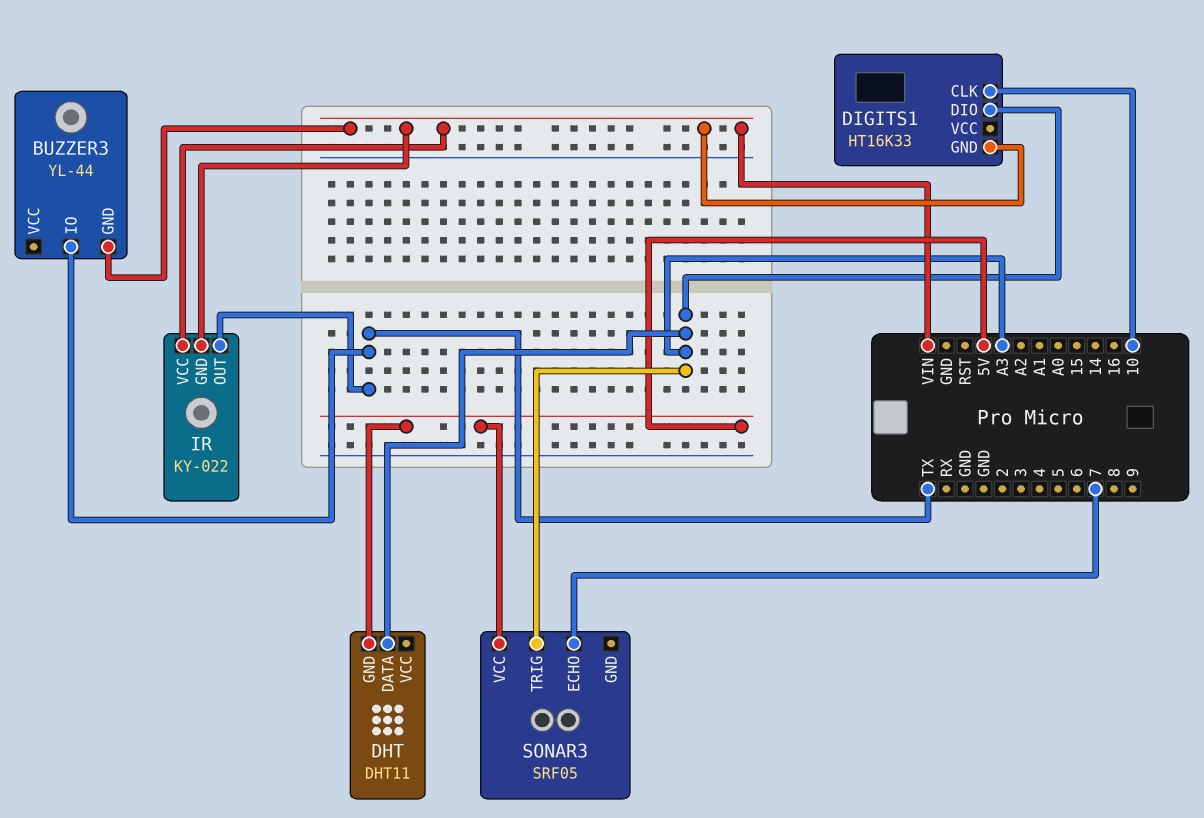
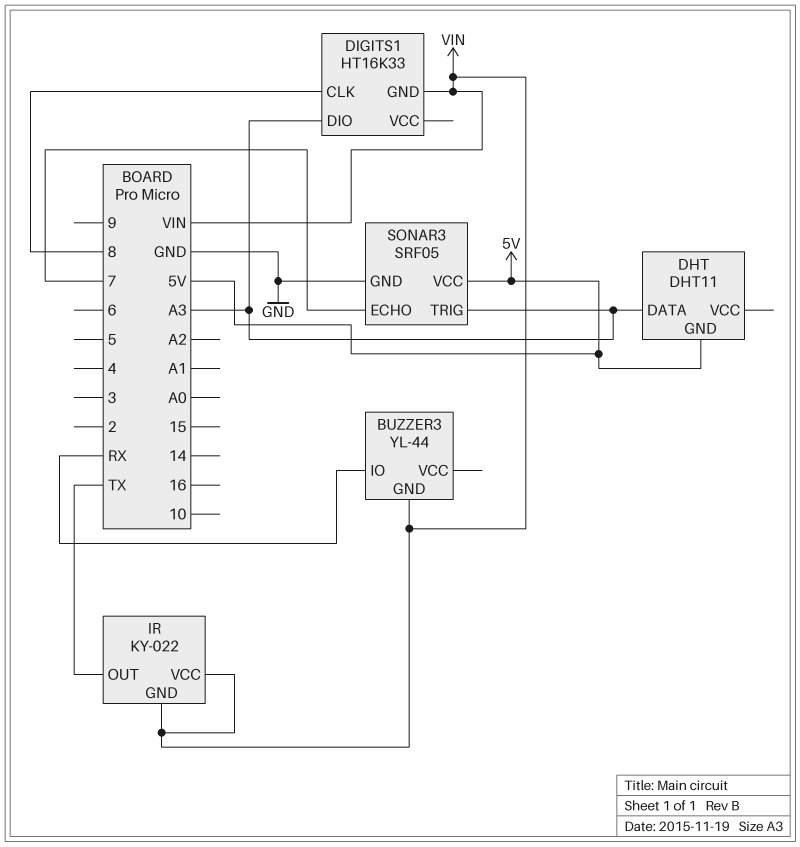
BUZZER3 pin IO: TX -> RX
DIGITS1 pin CLK: 10 -> 8
SONAR3 pin GND: none -> GND

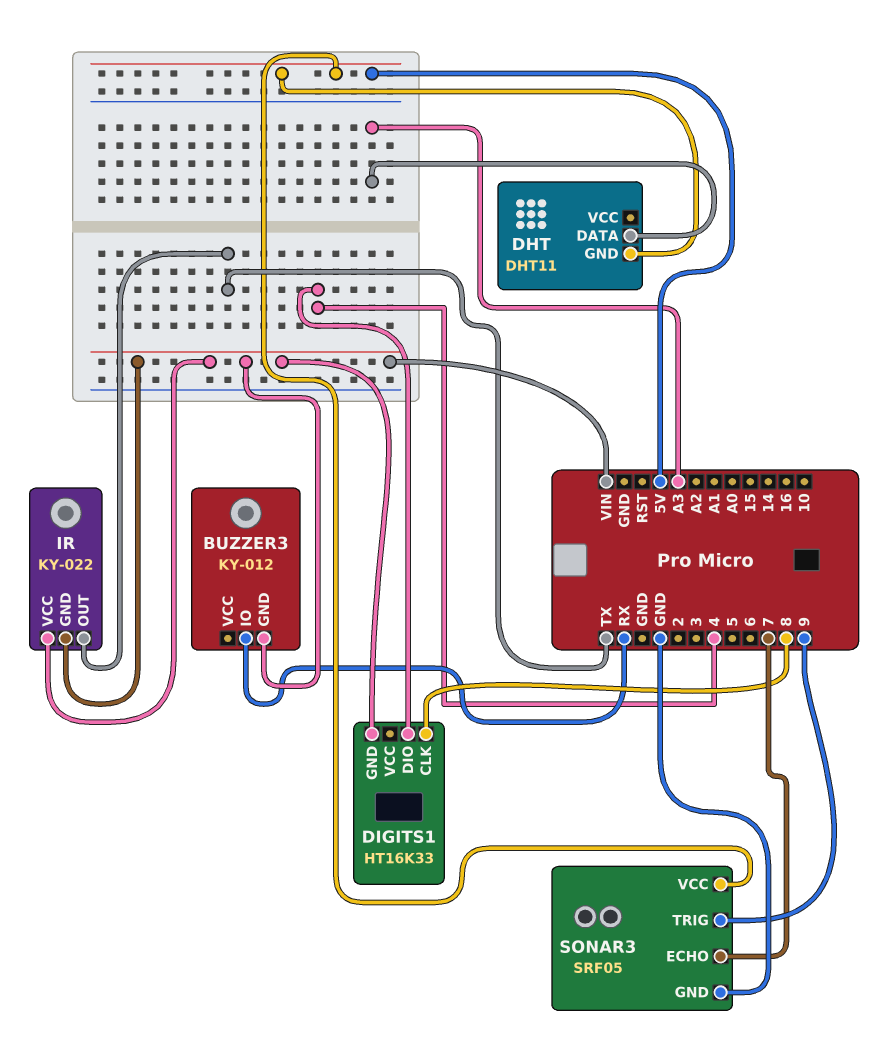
BUZZER3: YL-44 -> KY-012
DIGITS1 pin DIO: A3 -> 4
SONAR3 pin TRIG: A3 -> 9

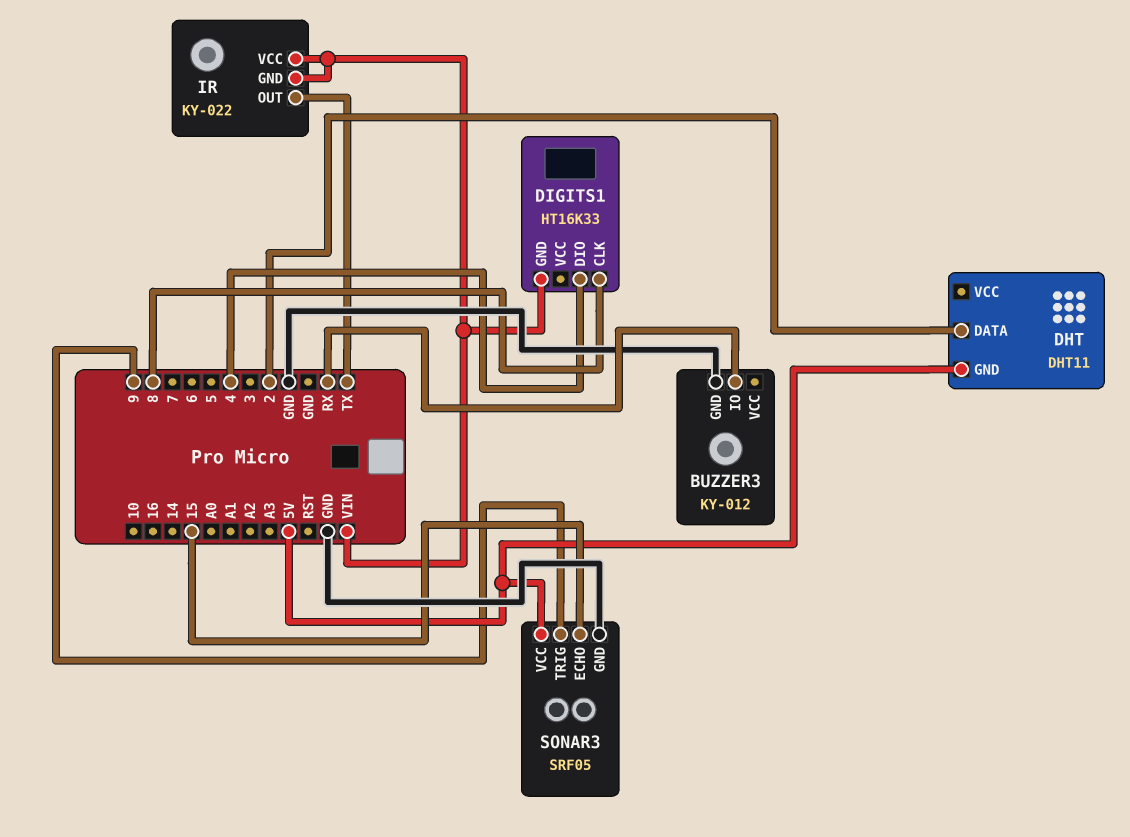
BUZZER3 pin GND: VIN -> GND
DHT pin DATA: A3 -> 2
SONAR3 pin ECHO: 7 -> 15

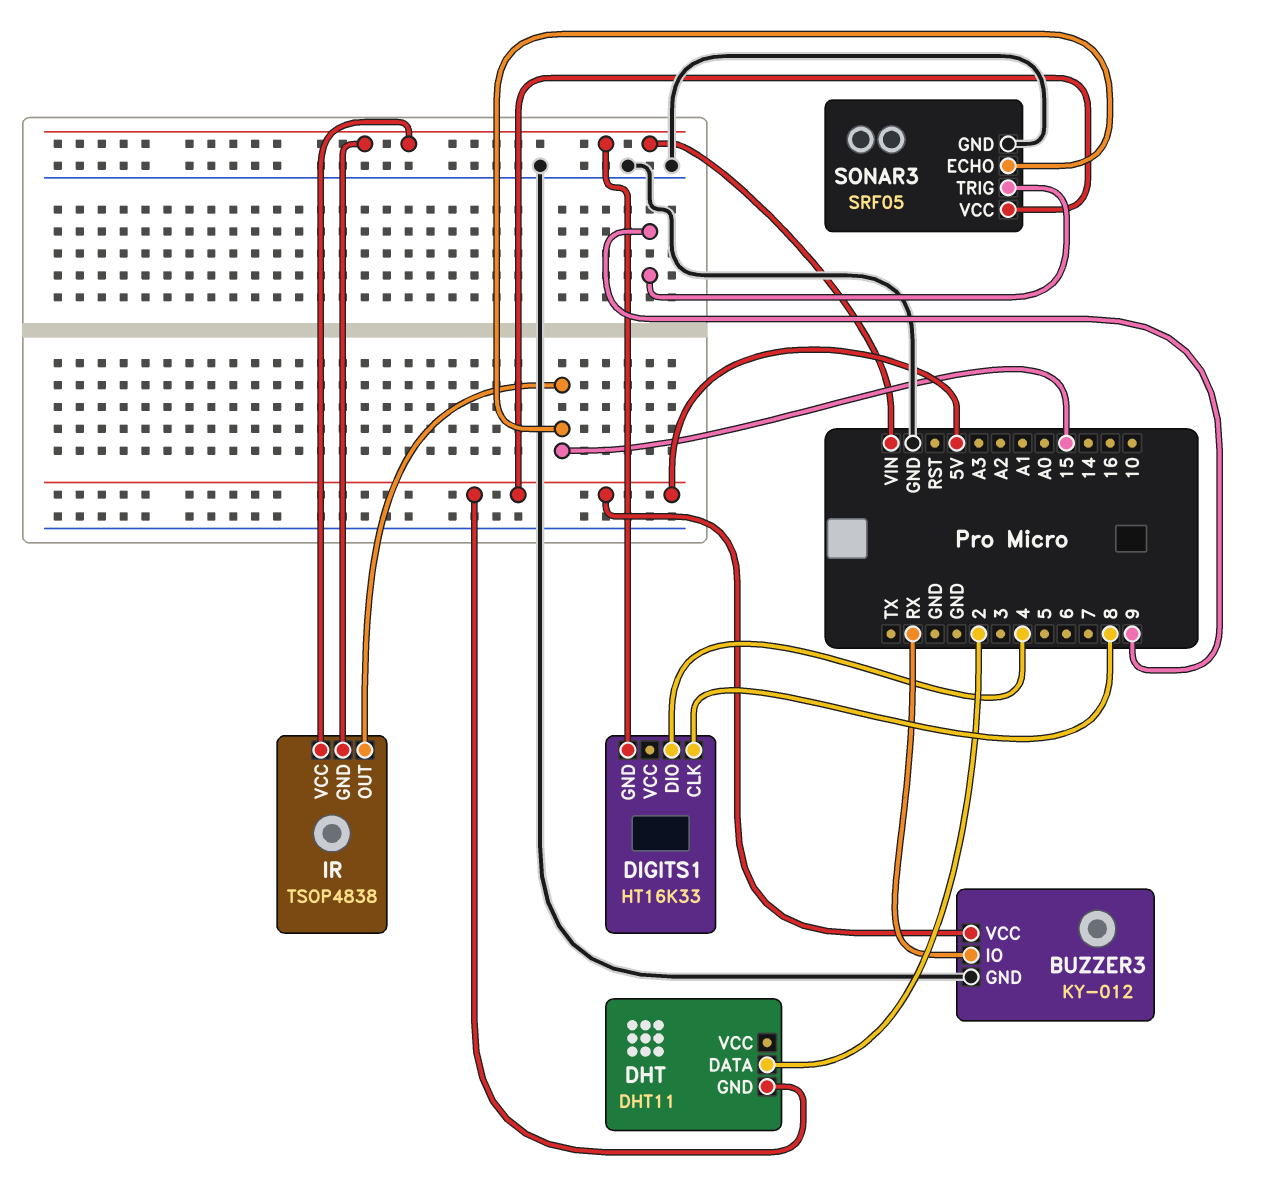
BUZZER3 pin VCC: none -> 5V
IR: KY-022 -> TSOP4838
IR pin OUT: TX -> 15

